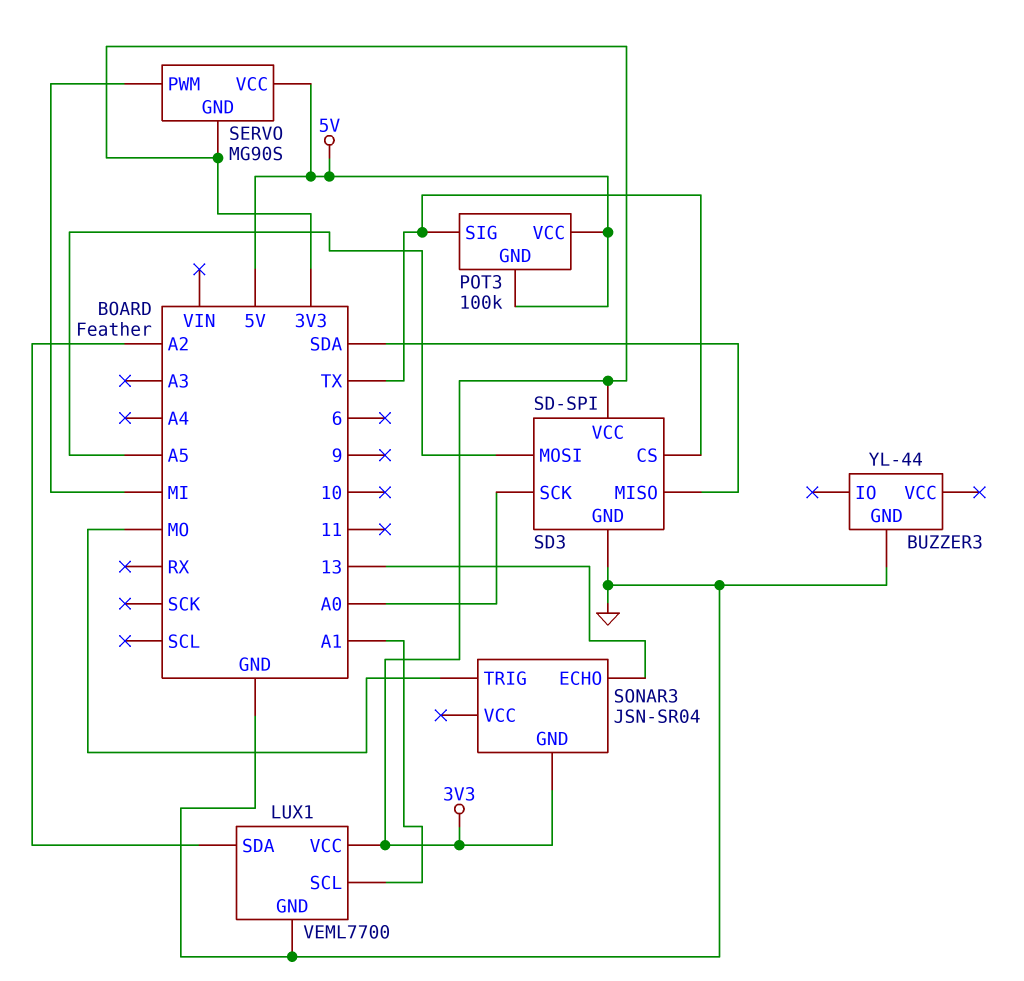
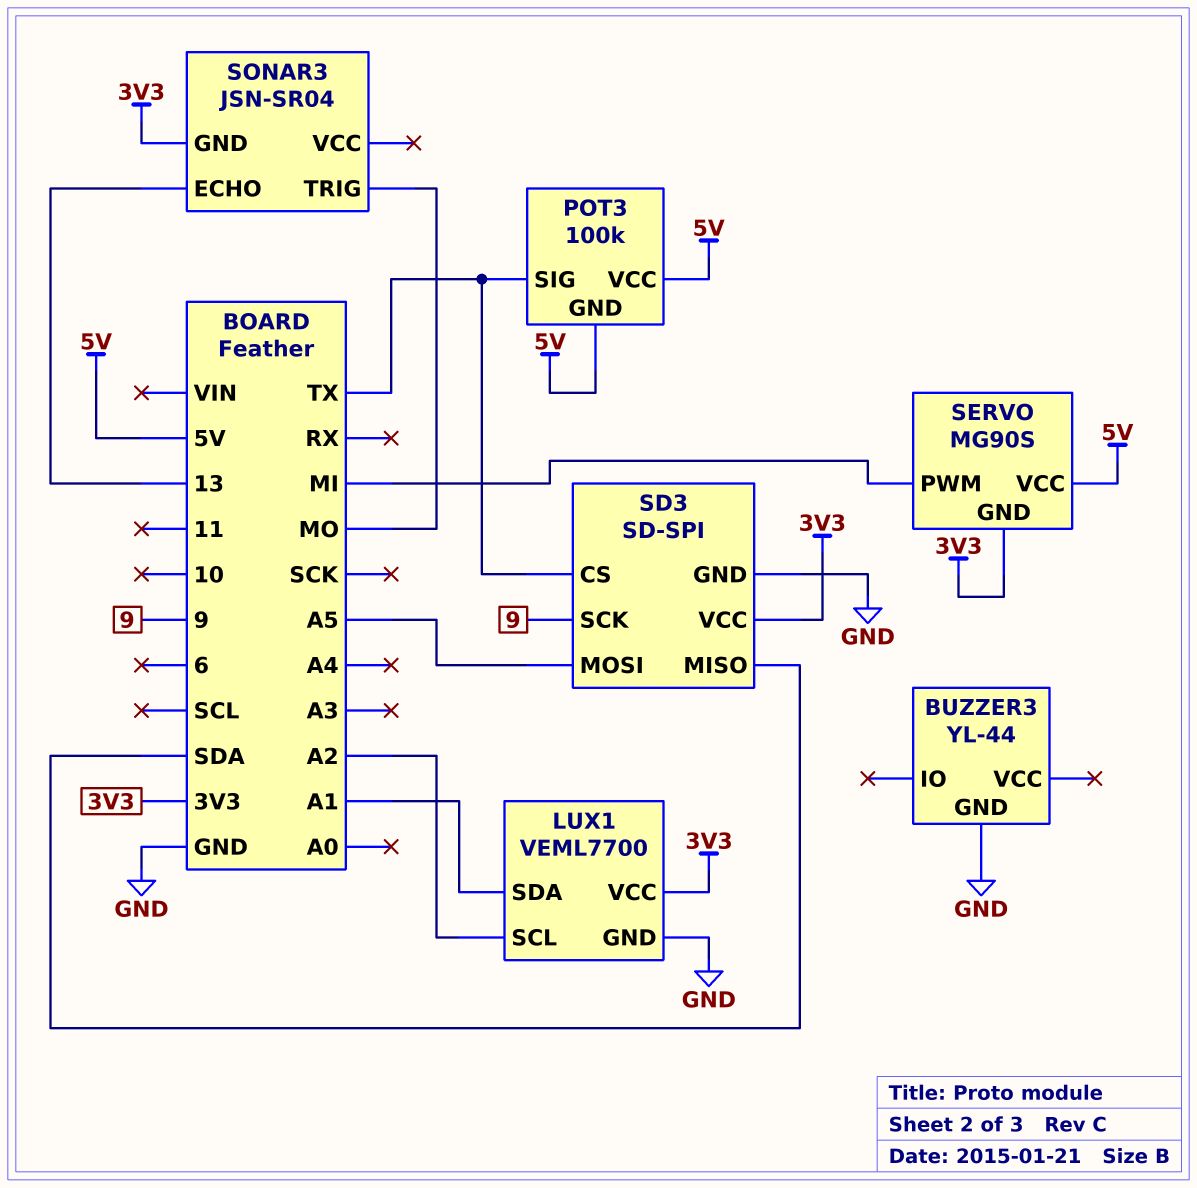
LUX1 pin SCL: A1 -> A2
LUX1 pin SDA: A2 -> A1
SD3 pin SCK: A0 -> 9

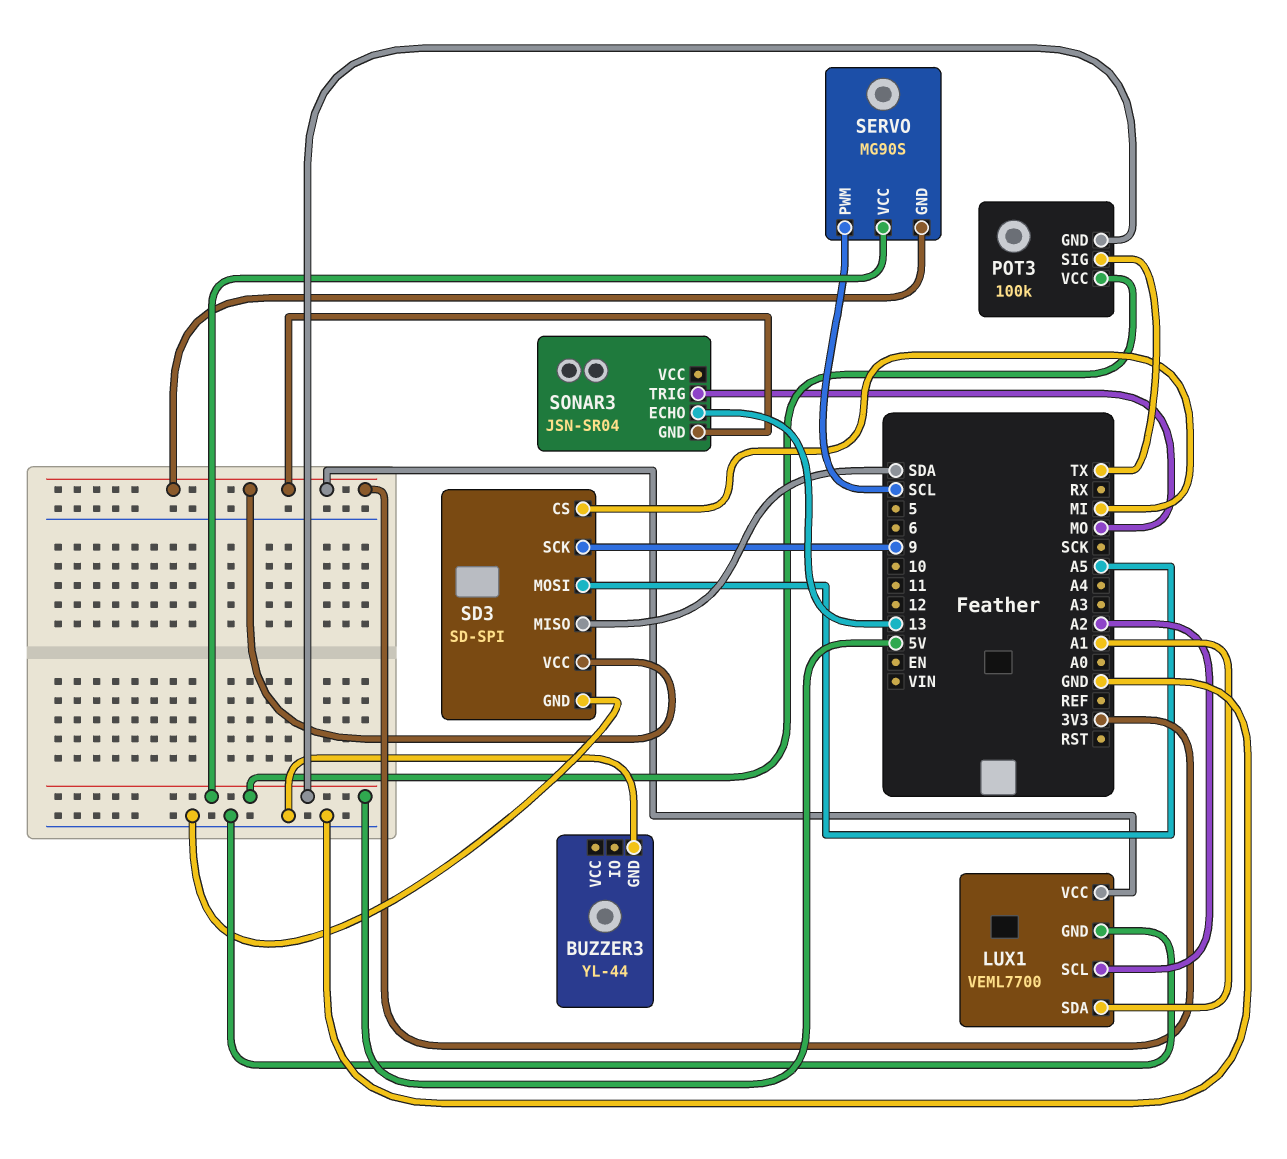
SD3 pin CS: TX -> MI
SERVO pin PWM: MI -> SCL

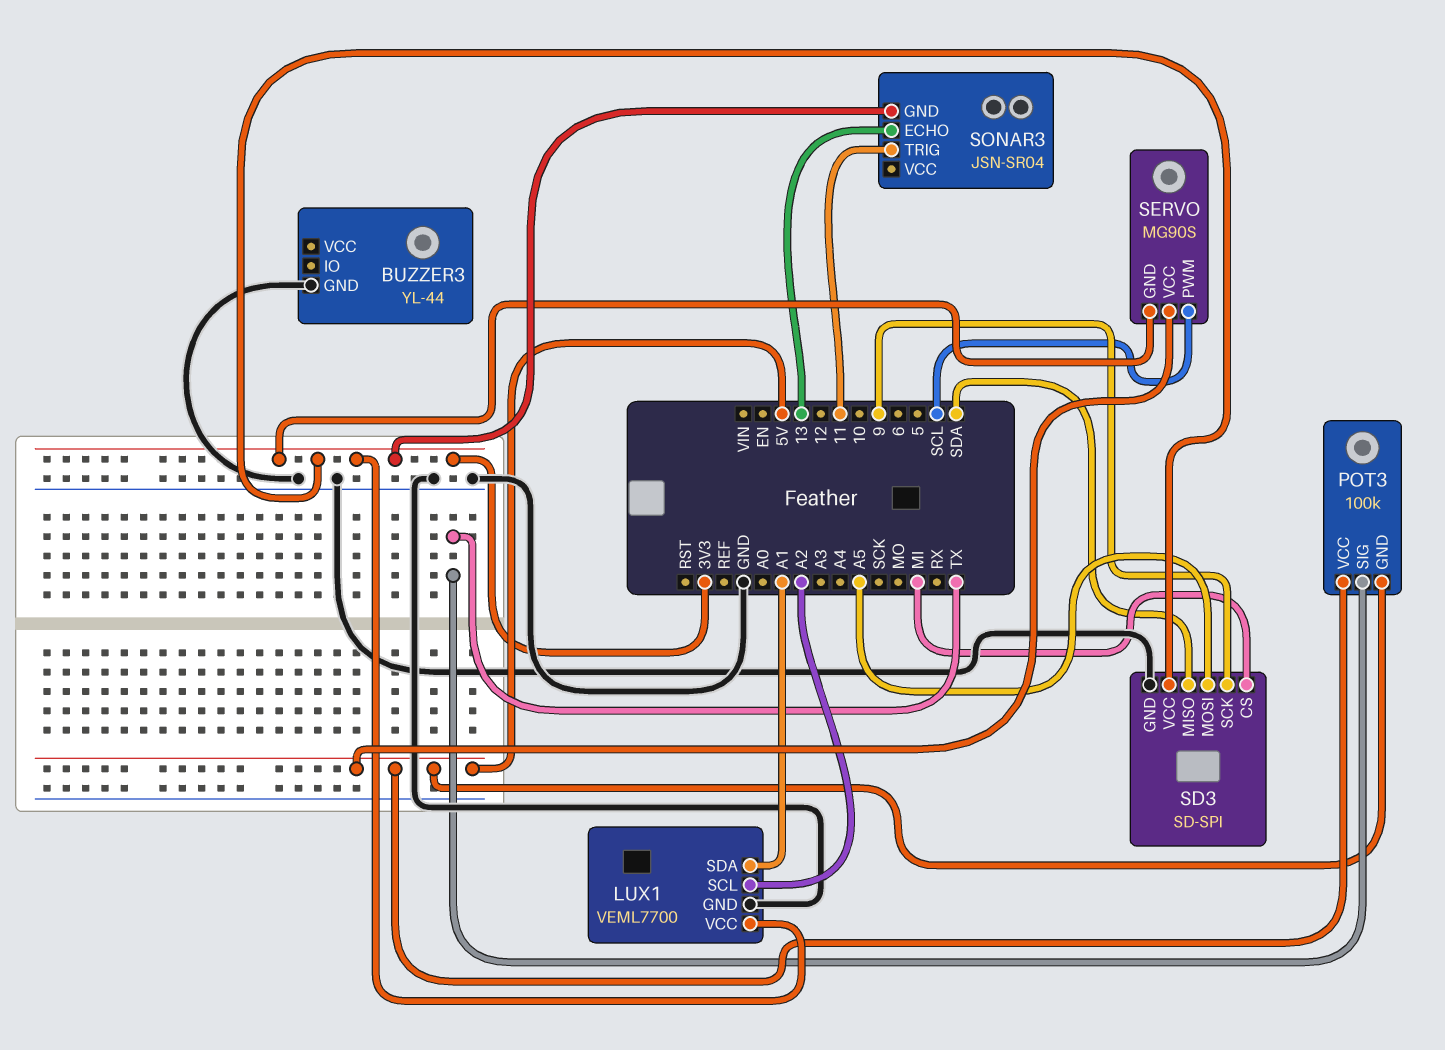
SONAR3 pin TRIG: MO -> 11

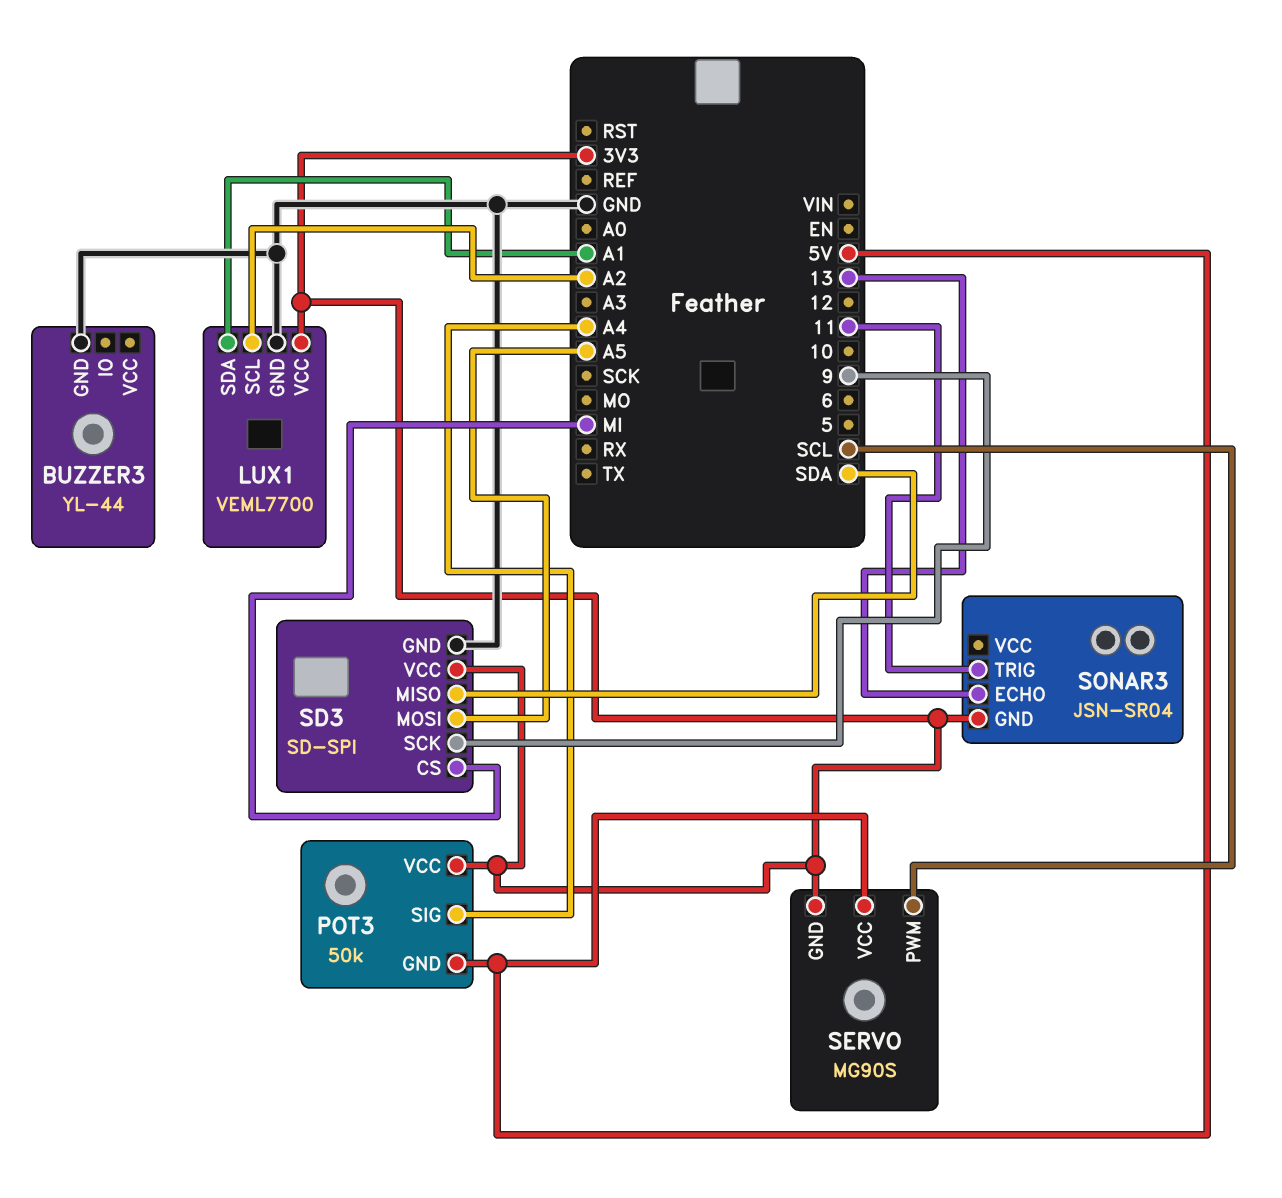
POT3: 100k -> 50k
POT3 pin SIG: TX -> A4
POT3 pin VCC: 5V -> 3V3

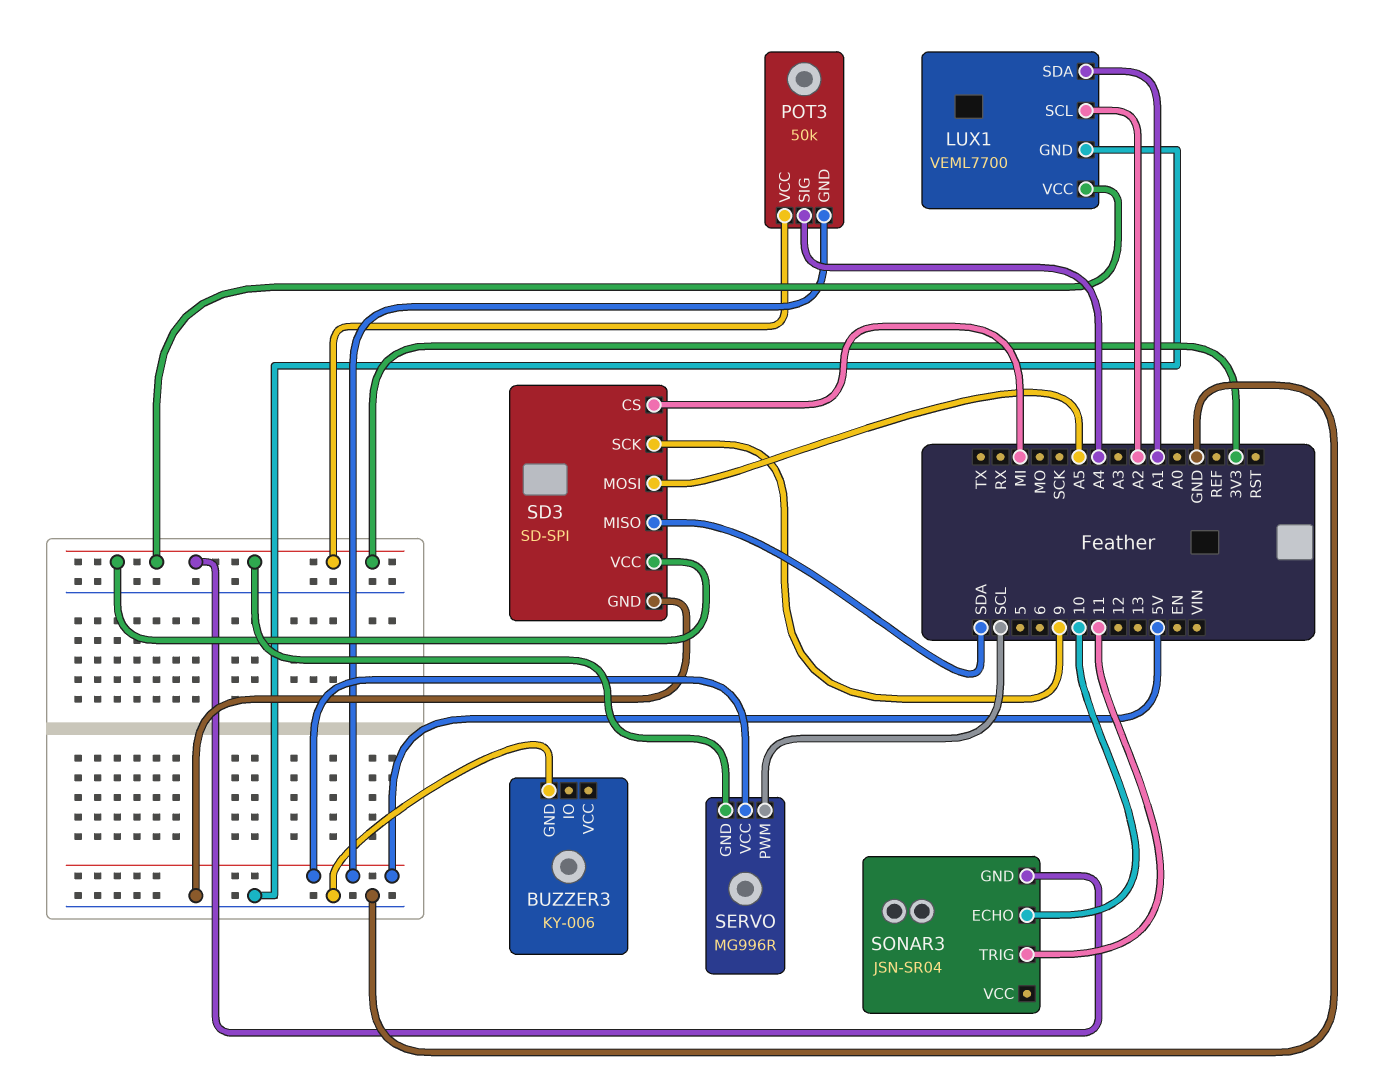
BUZZER3: YL-44 -> KY-006
SERVO: MG90S -> MG996R
SONAR3 pin ECHO: 13 -> 10

